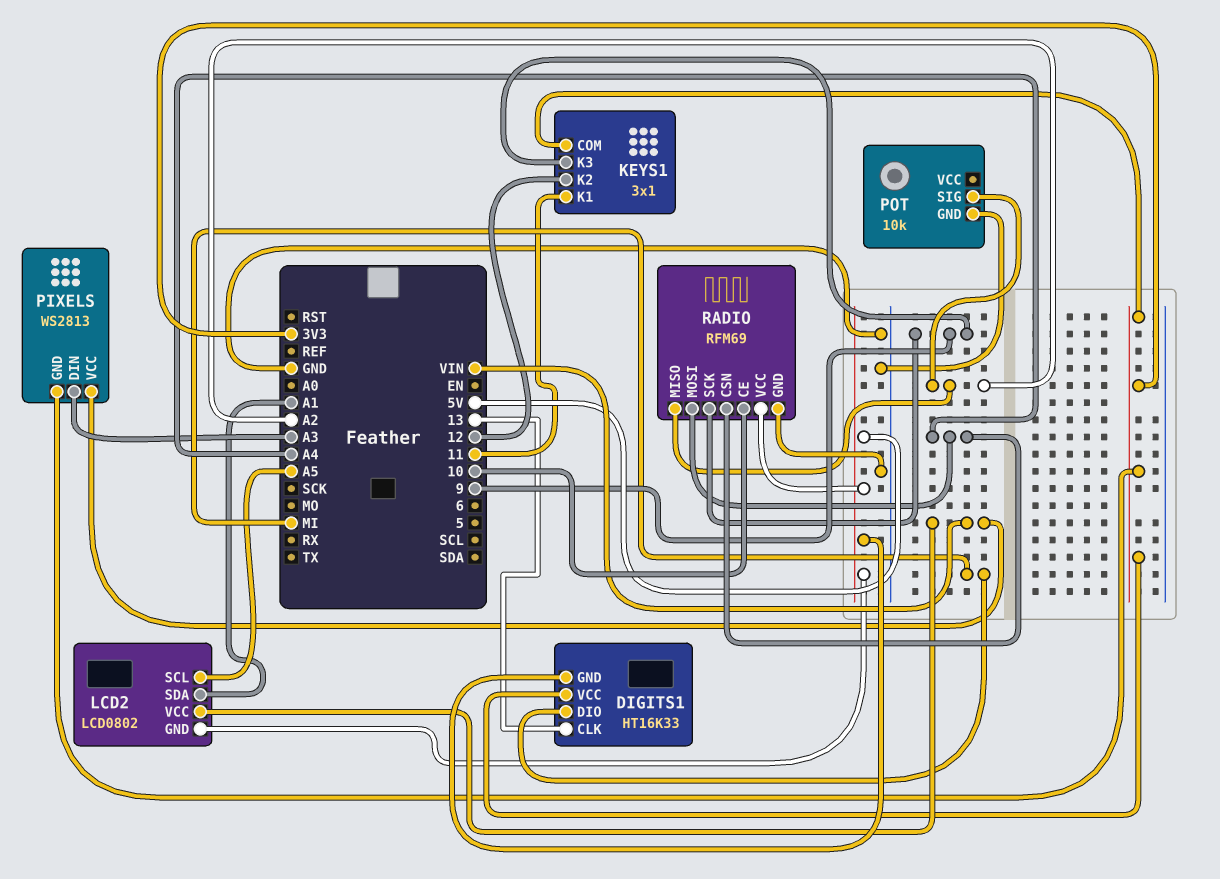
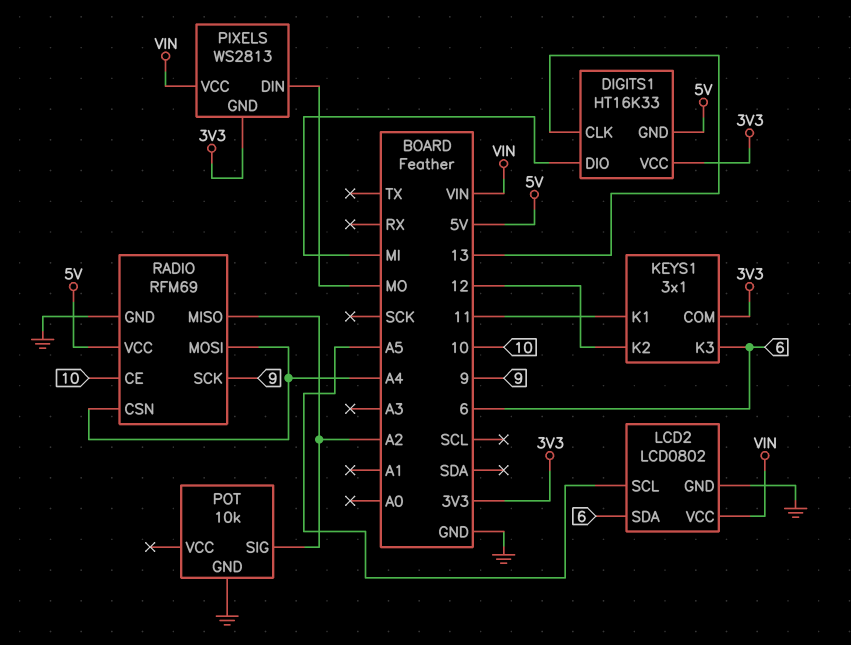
KEYS1 pin K3: 9 -> 6
LCD2 pin GND: 5V -> GND
LCD2 pin SDA: A1 -> 6
PIXELS pin DIN: A3 -> MO

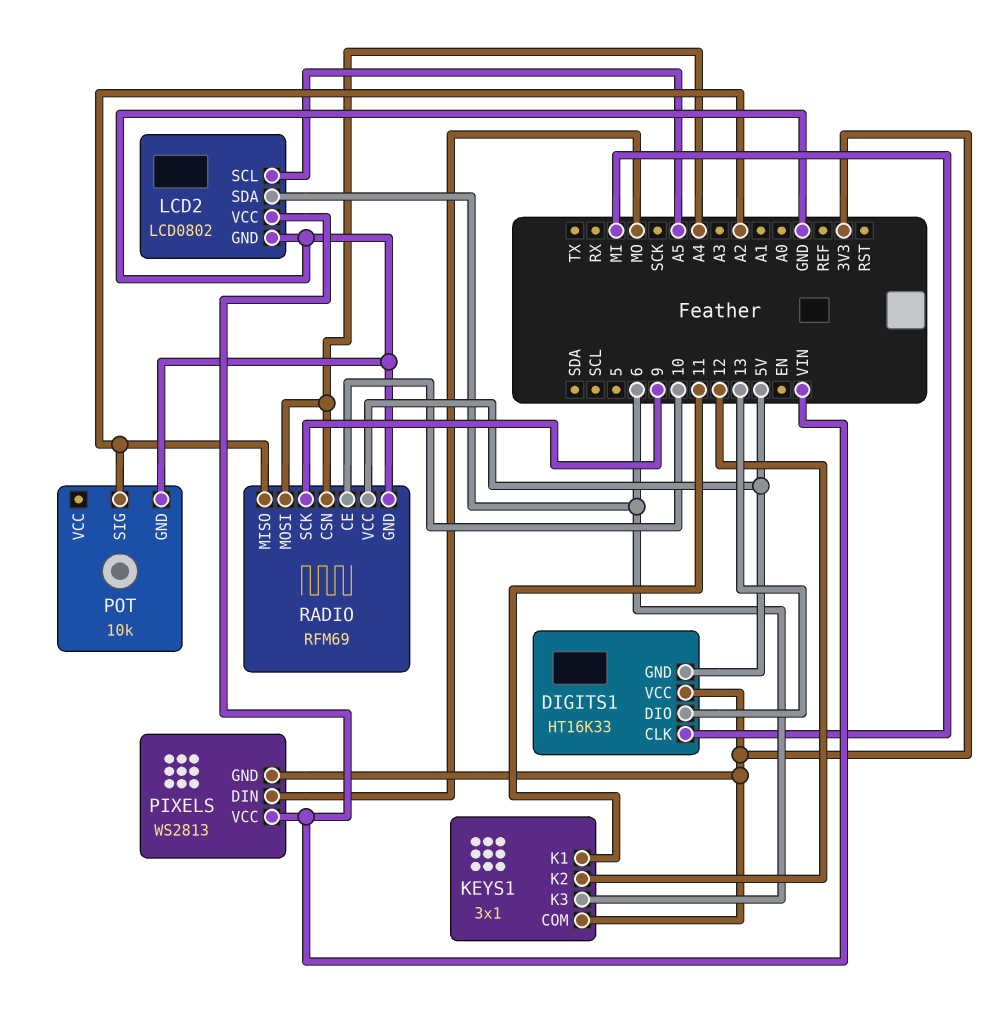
DIGITS1 pin CLK: 13 -> MI
DIGITS1 pin DIO: MI -> 13

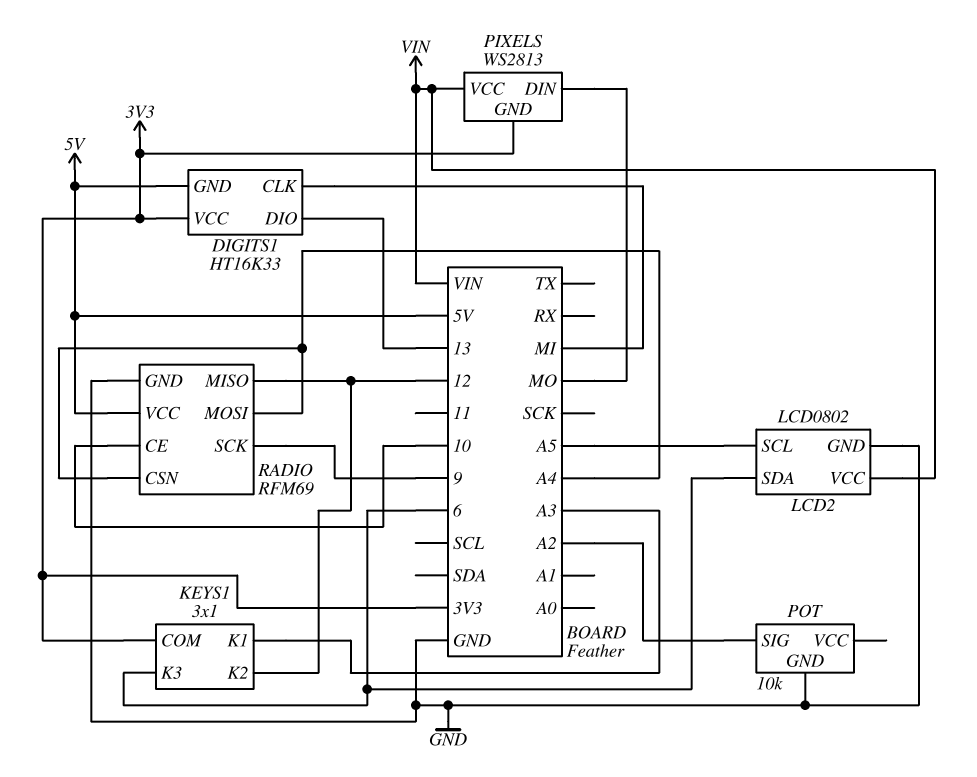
KEYS1 pin K1: 11 -> A3
RADIO pin MISO: A2 -> 12

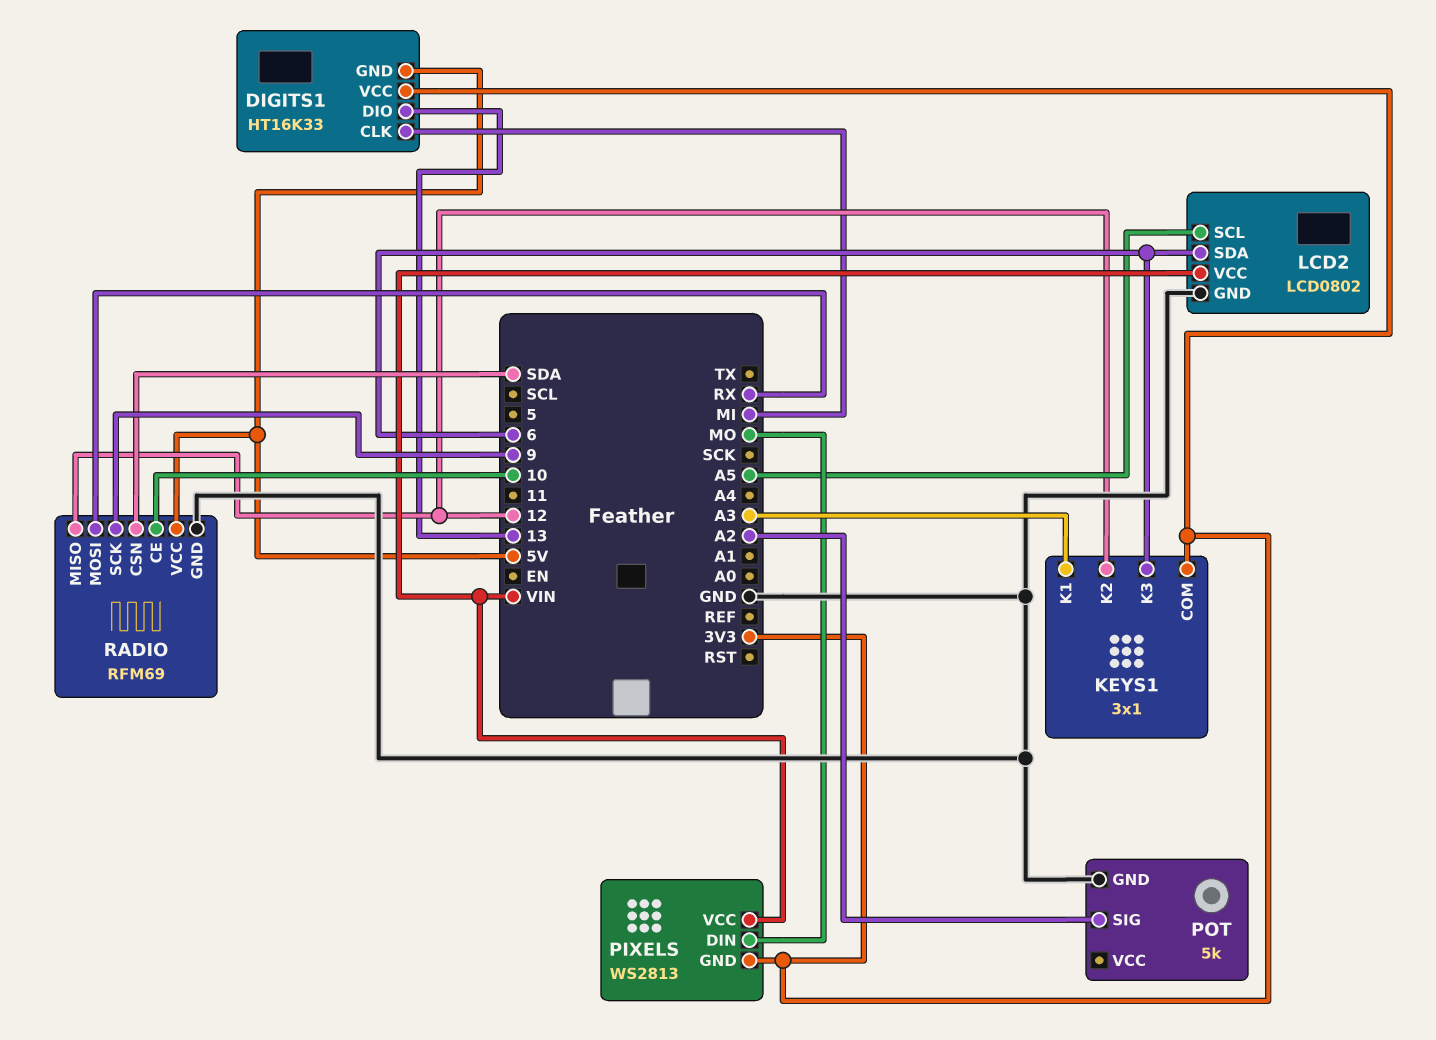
POT: 10k -> 5k
RADIO pin CSN: A4 -> SDA
RADIO pin MOSI: A4 -> RX

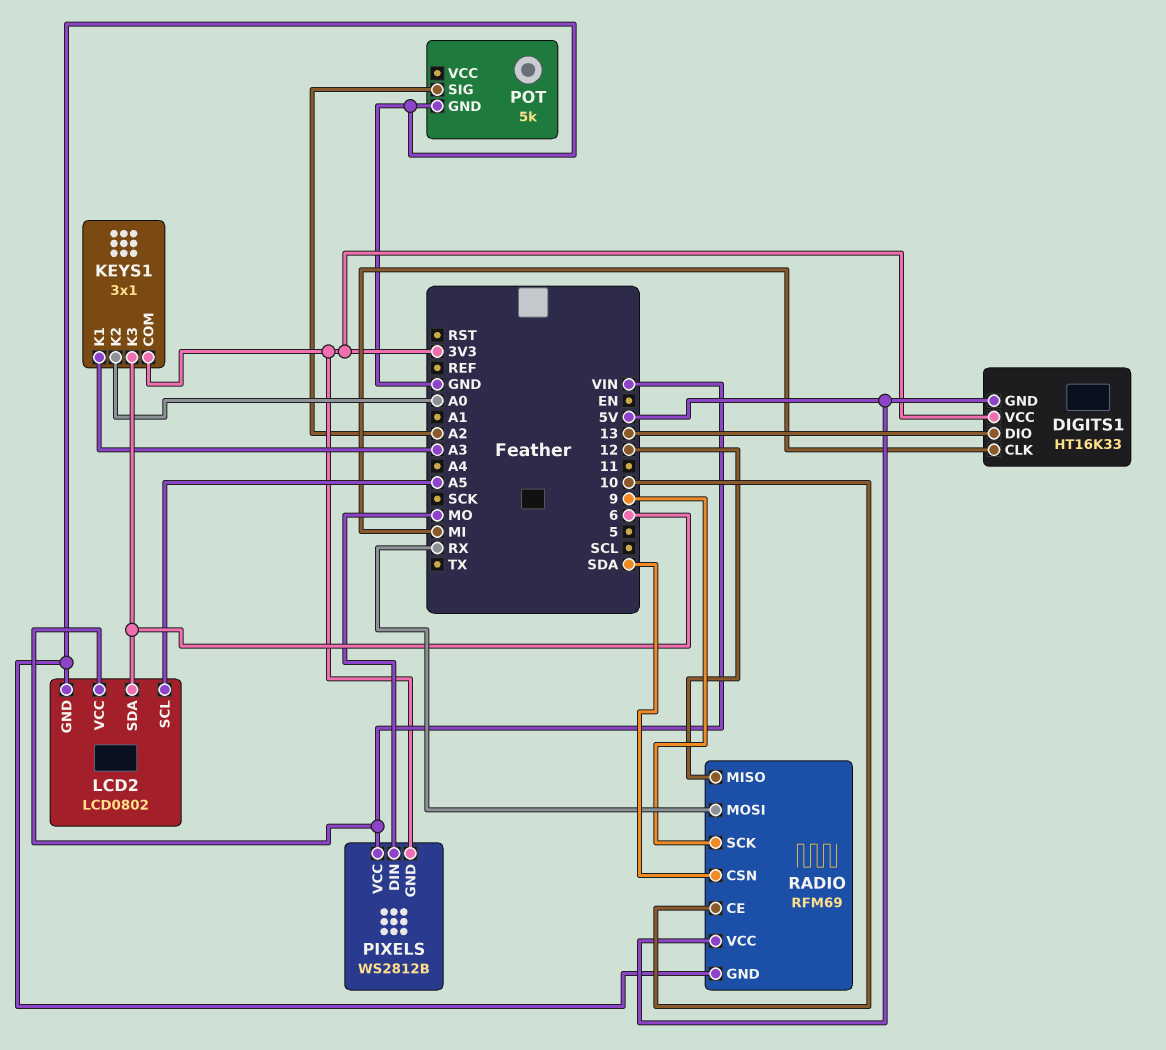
KEYS1 pin K2: 12 -> A0
PIXELS: WS2813 -> WS2812B

